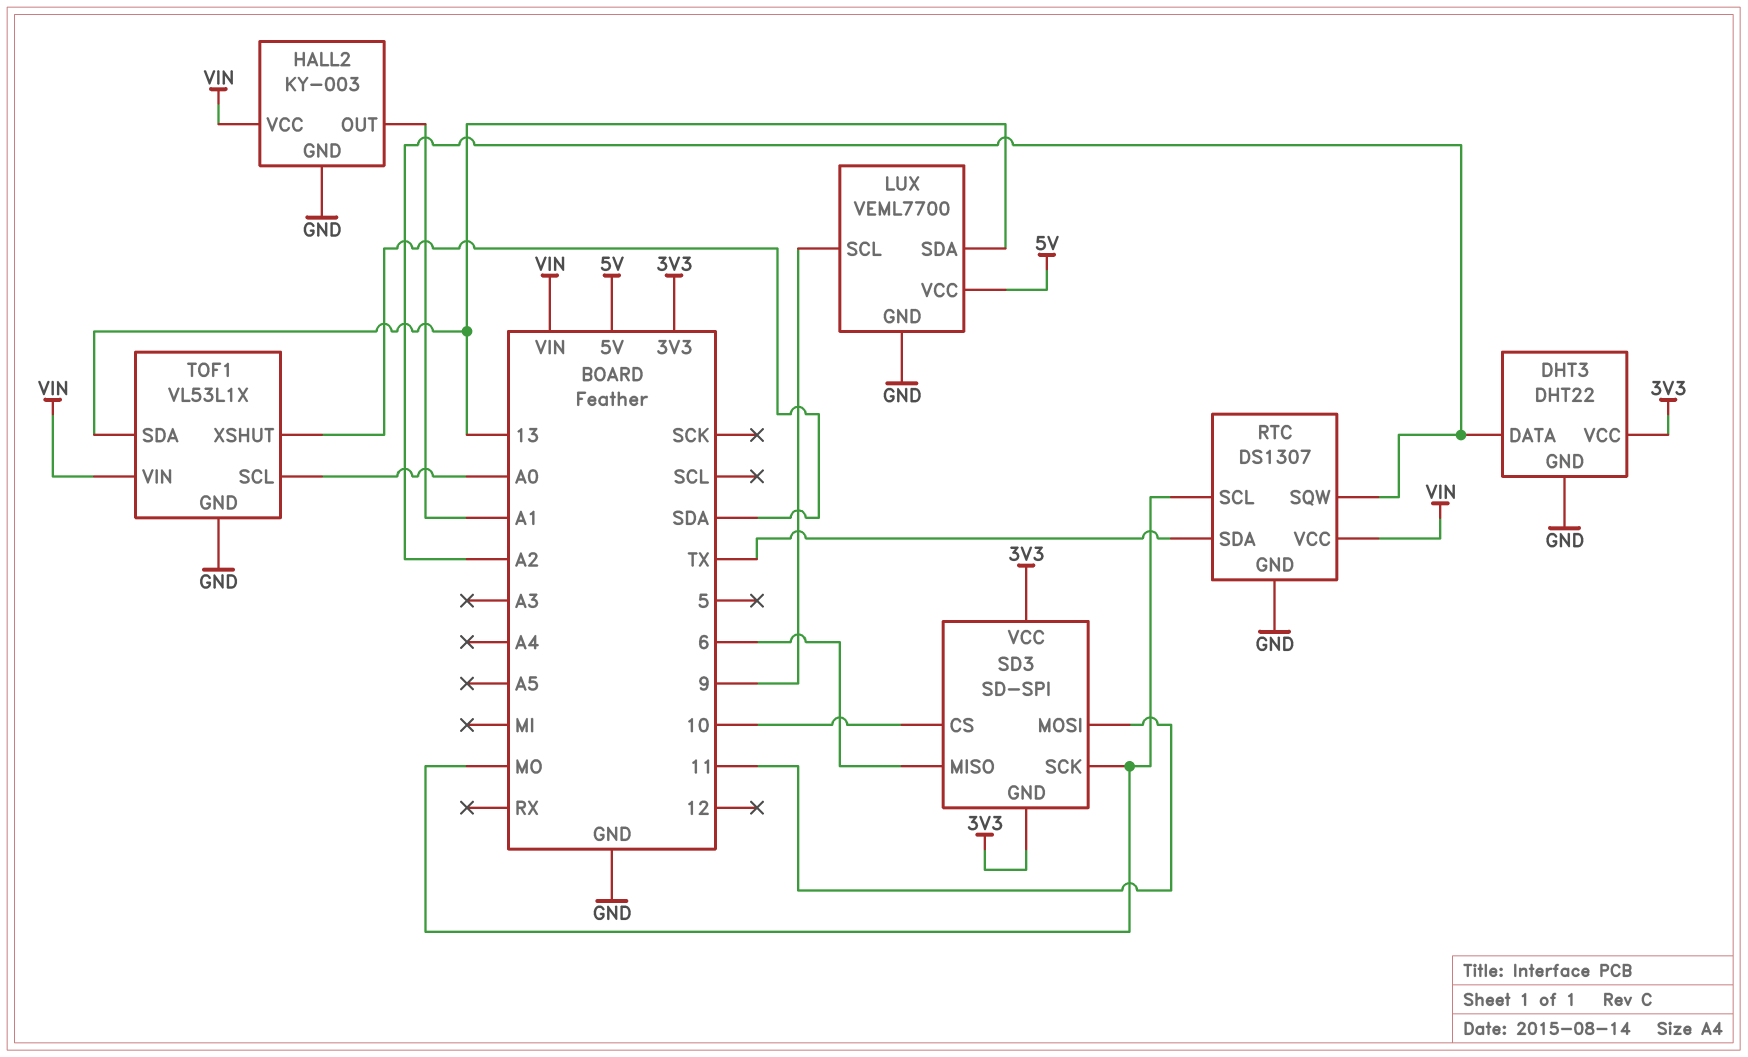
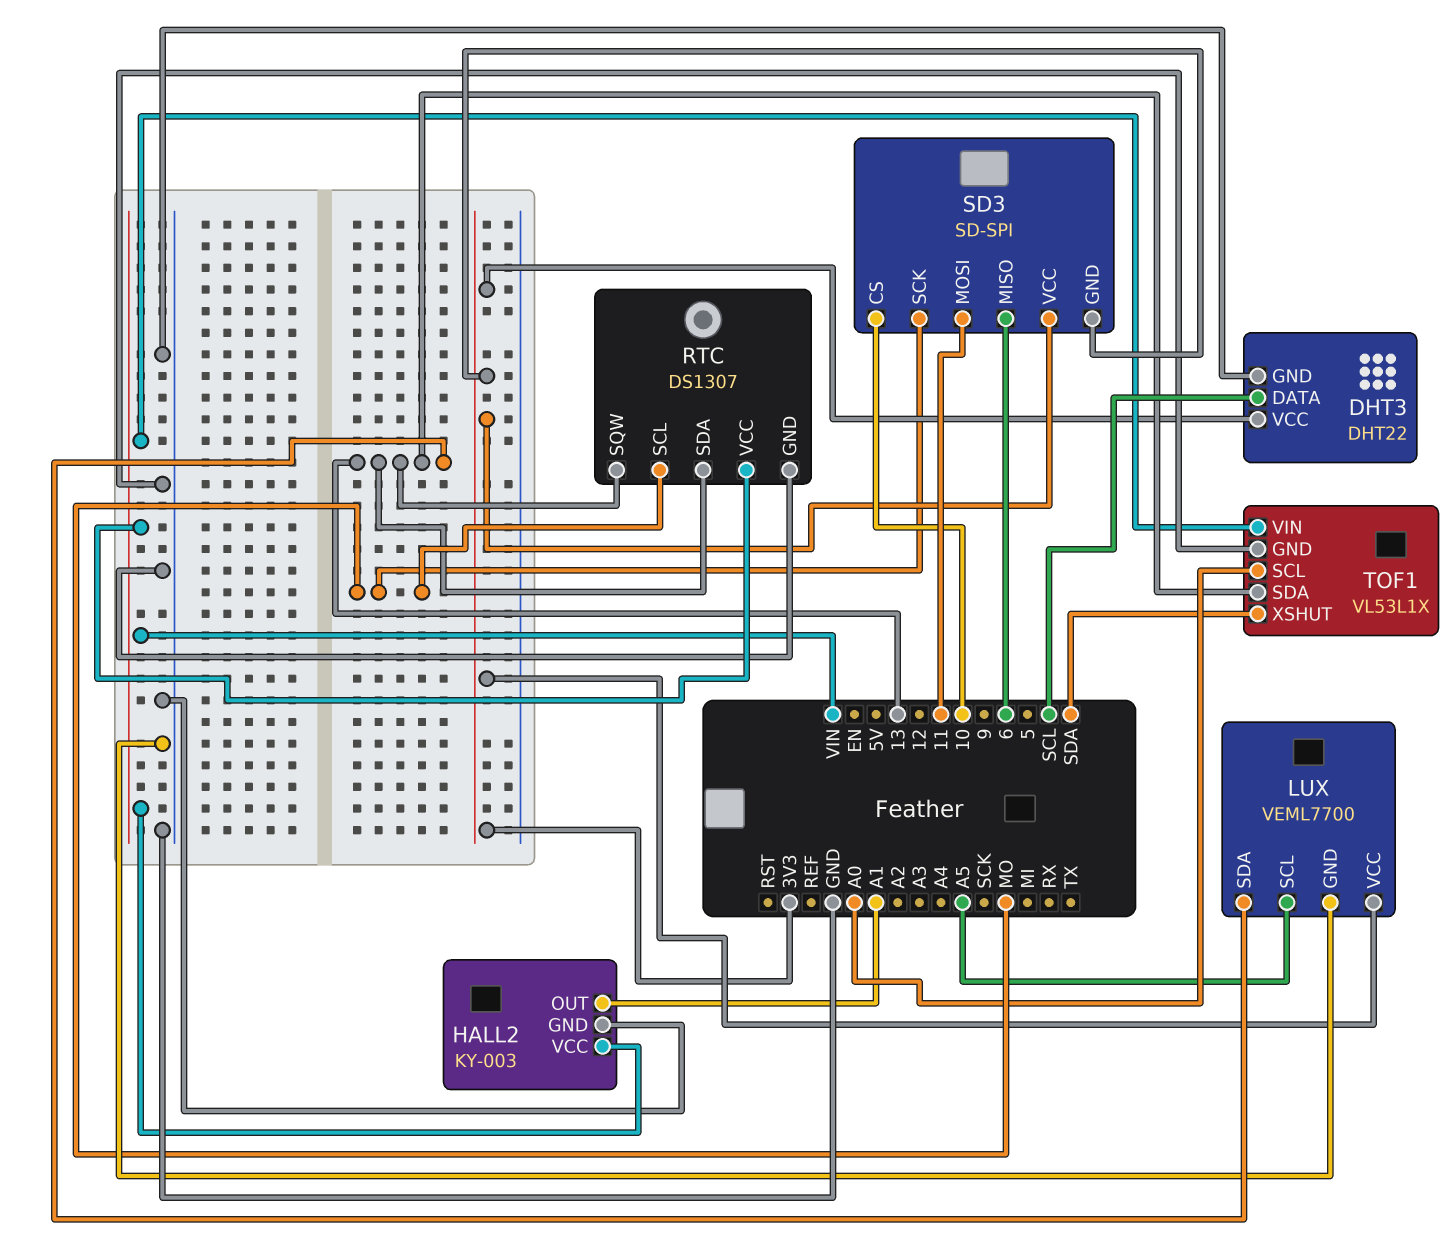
DHT3 pin DATA: A2 -> SCL
LUX pin SCL: 9 -> A5
LUX pin VCC: 5V -> 3V3
RTC pin SDA: TX -> 13
RTC pin SQW: A2 -> 13

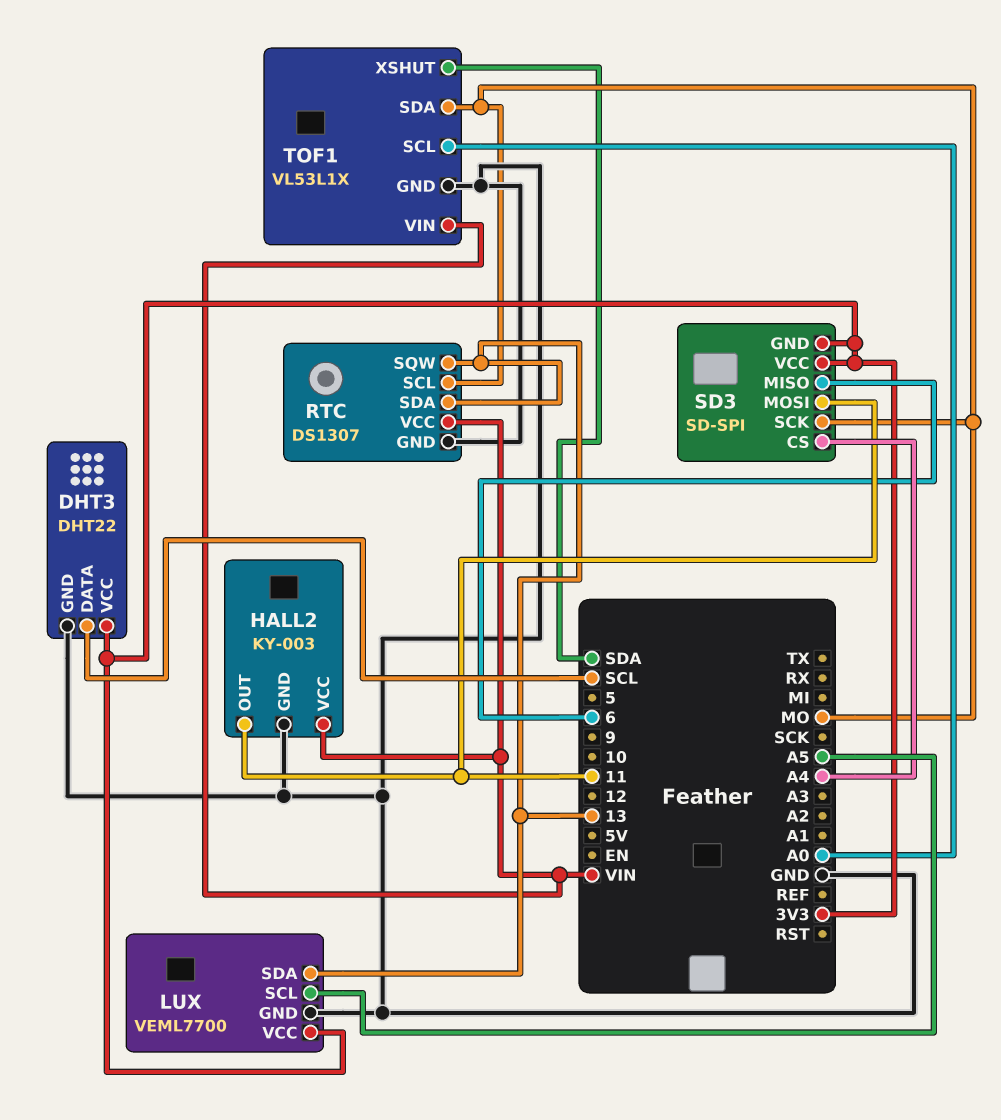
HALL2 pin OUT: A1 -> 11
SD3 pin CS: 10 -> A4
TOF1 pin SDA: 13 -> MO

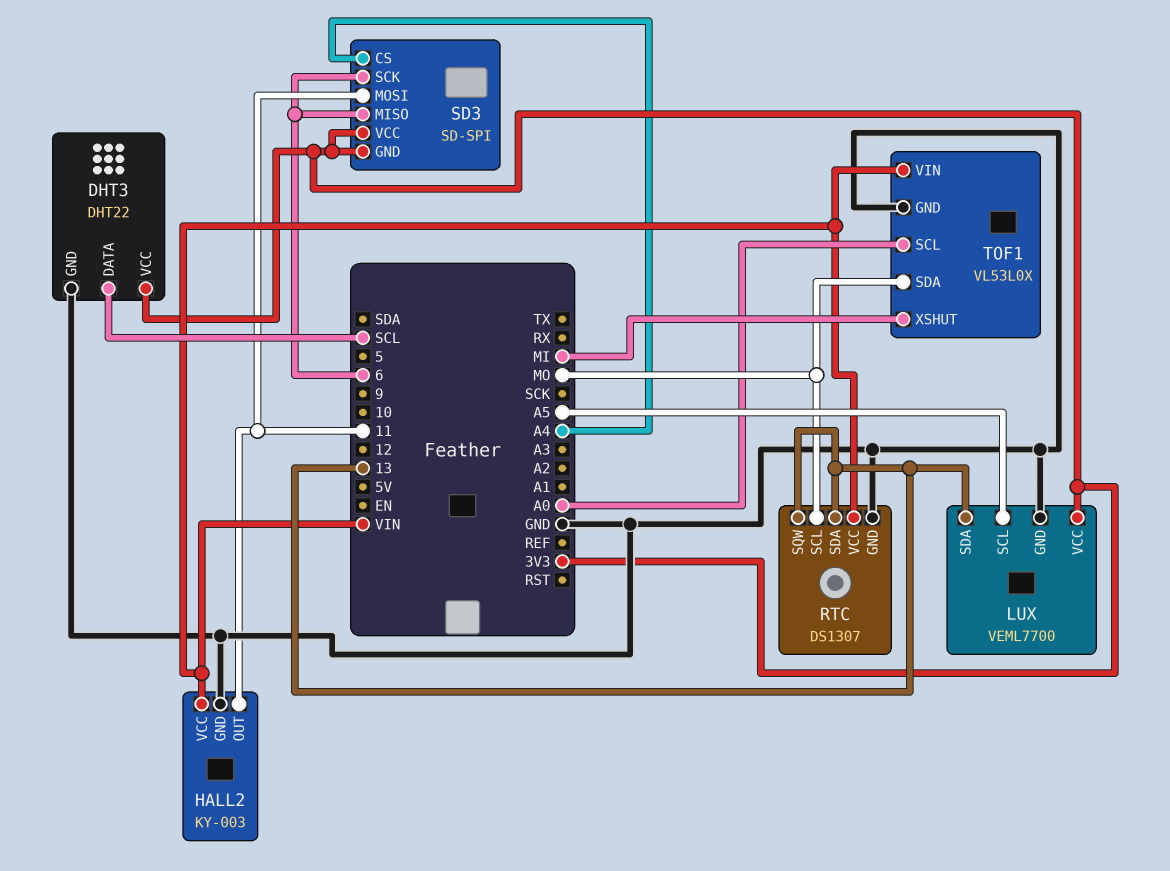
SD3 pin SCK: MO -> 6
TOF1: VL53L1X -> VL53L0X
TOF1 pin XSHUT: SDA -> MI

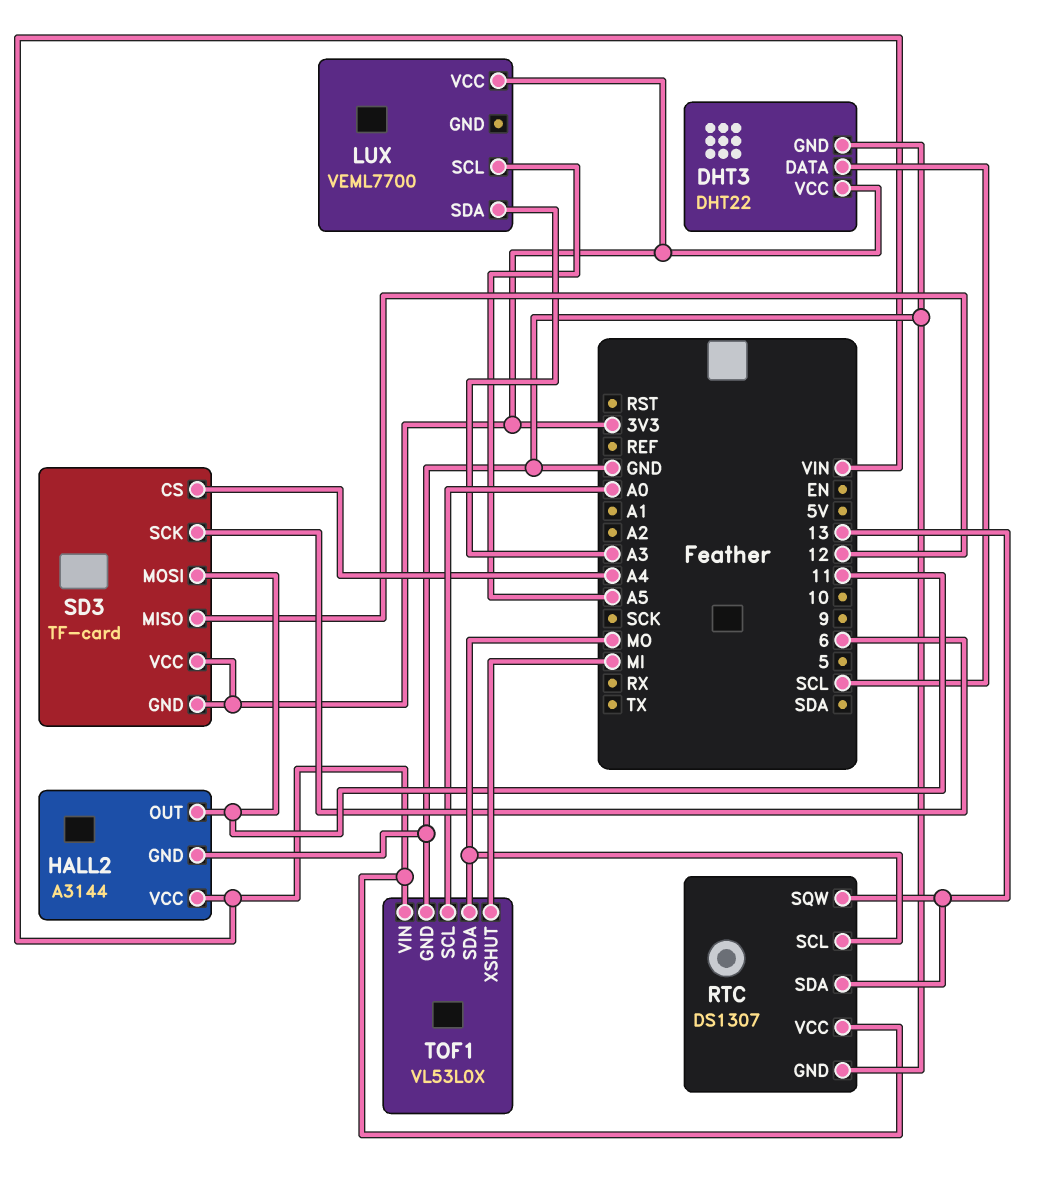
HALL2: KY-003 -> A3144
LUX pin GND: GND -> none
LUX pin SDA: 13 -> A3
SD3: SD-SPI -> TF-card
SD3 pin MISO: 6 -> 12

